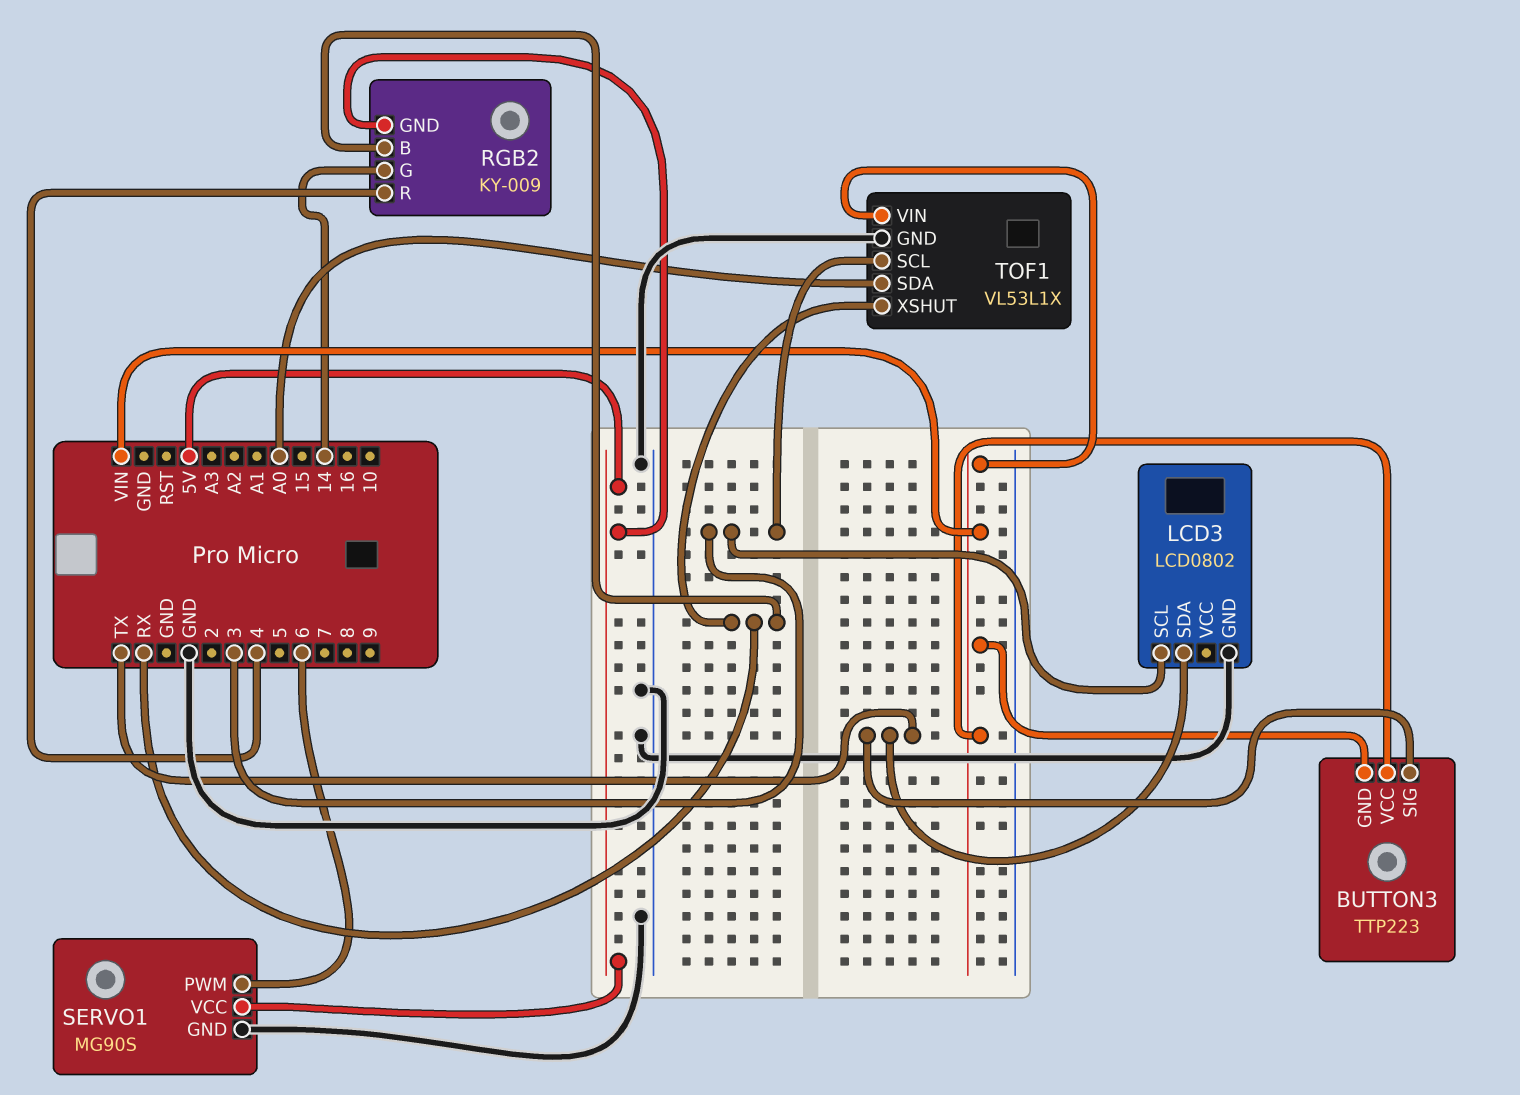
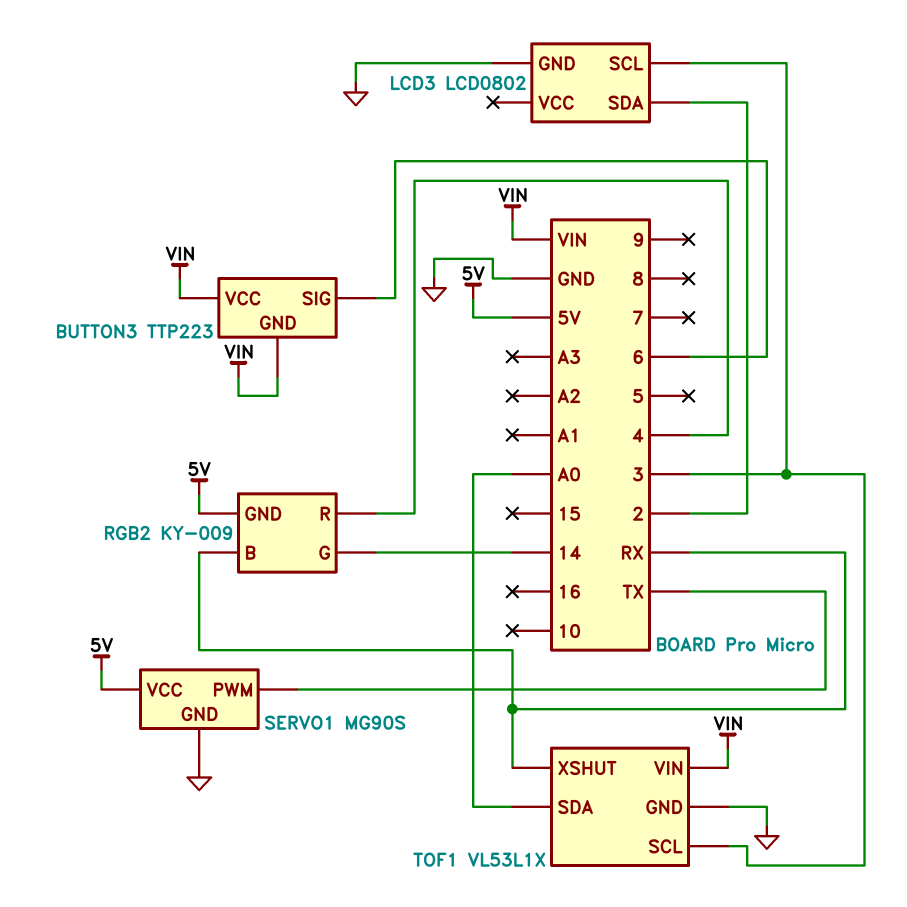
BUTTON3 pin SIG: TX -> 6
LCD3 pin SDA: TX -> 2
SERVO1 pin PWM: 6 -> TX

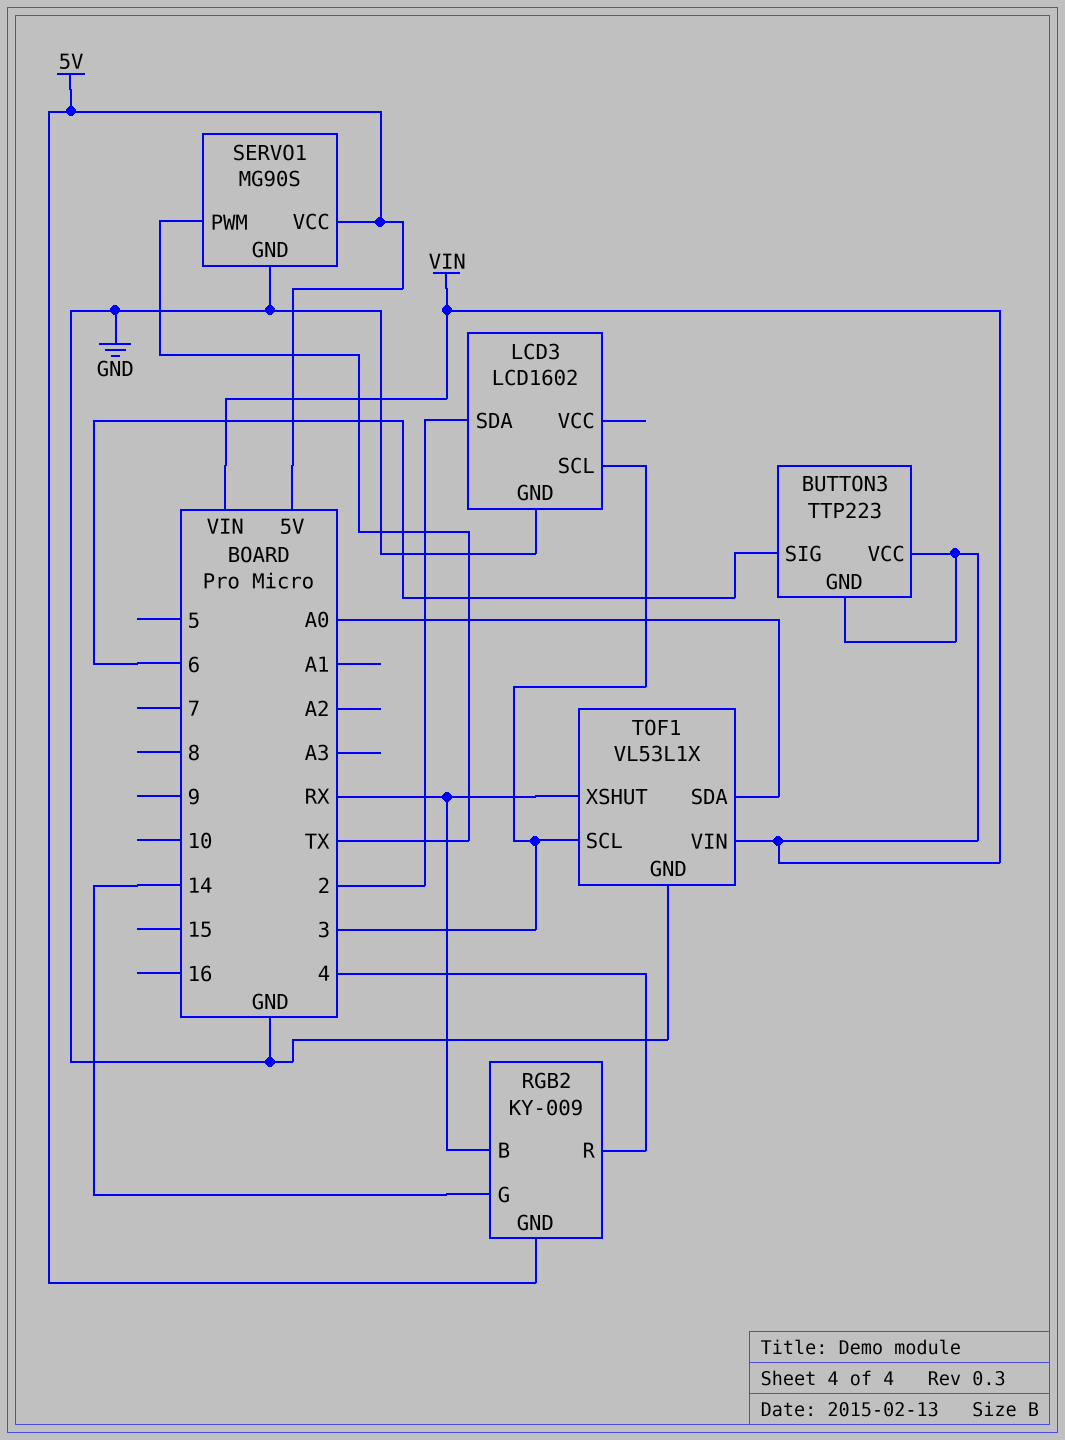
LCD3: LCD0802 -> LCD1602

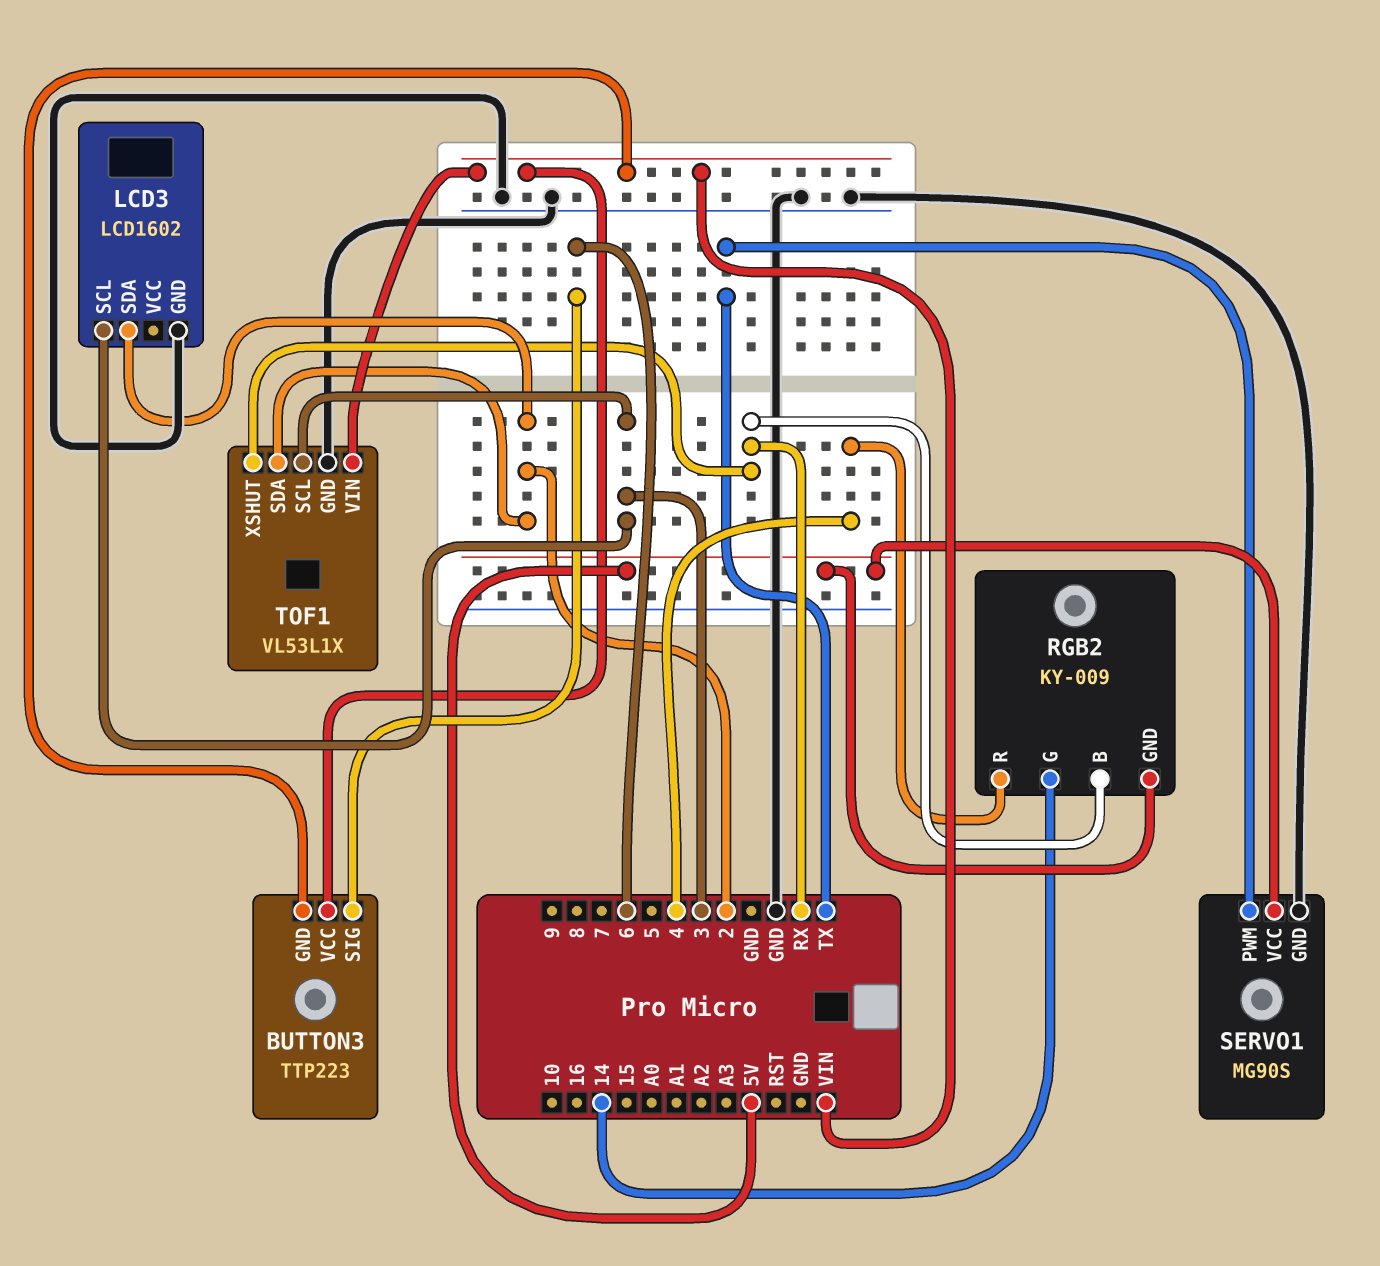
TOF1 pin SDA: A0 -> 2

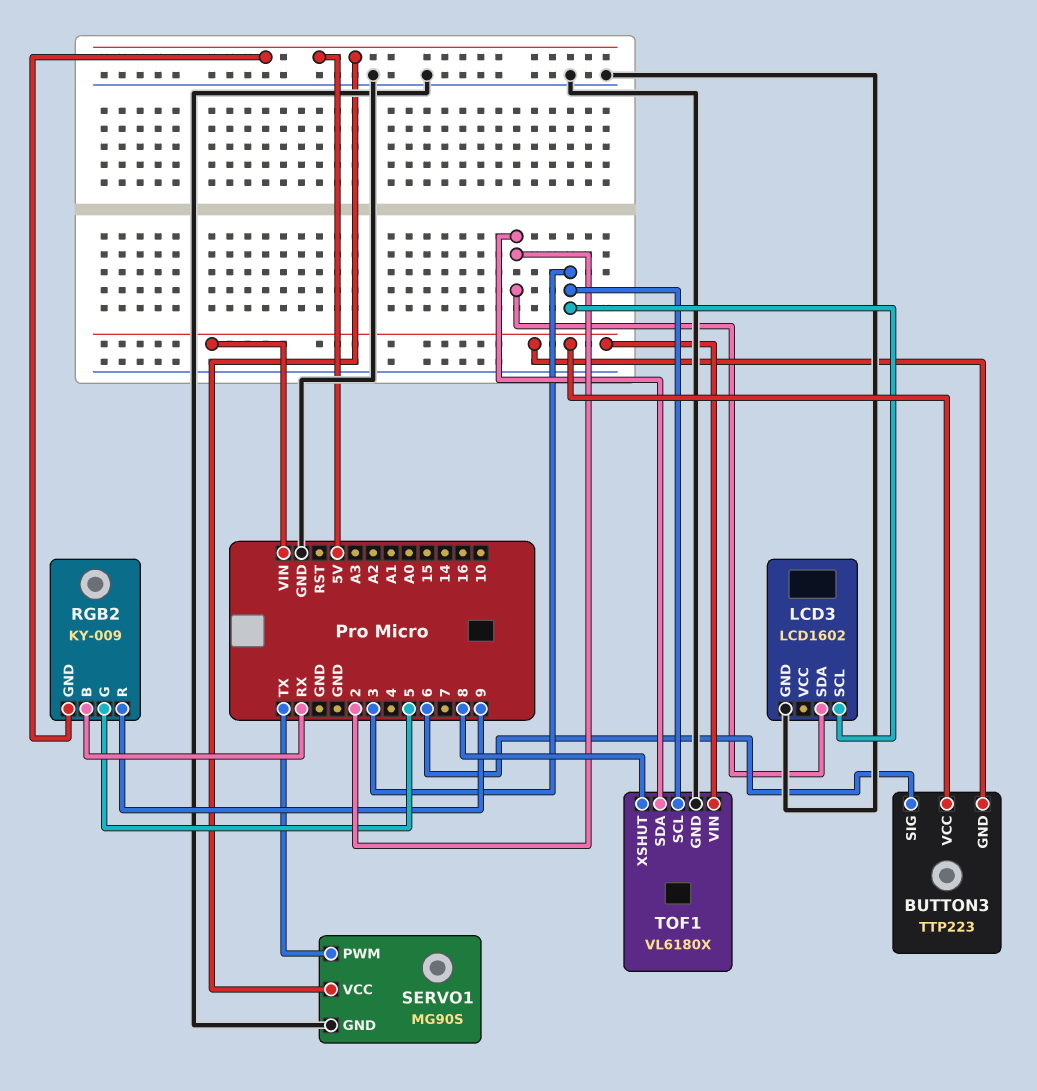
RGB2 pin G: 14 -> 5
RGB2 pin R: 4 -> 9
TOF1: VL53L1X -> VL6180X
TOF1 pin XSHUT: RX -> 8

